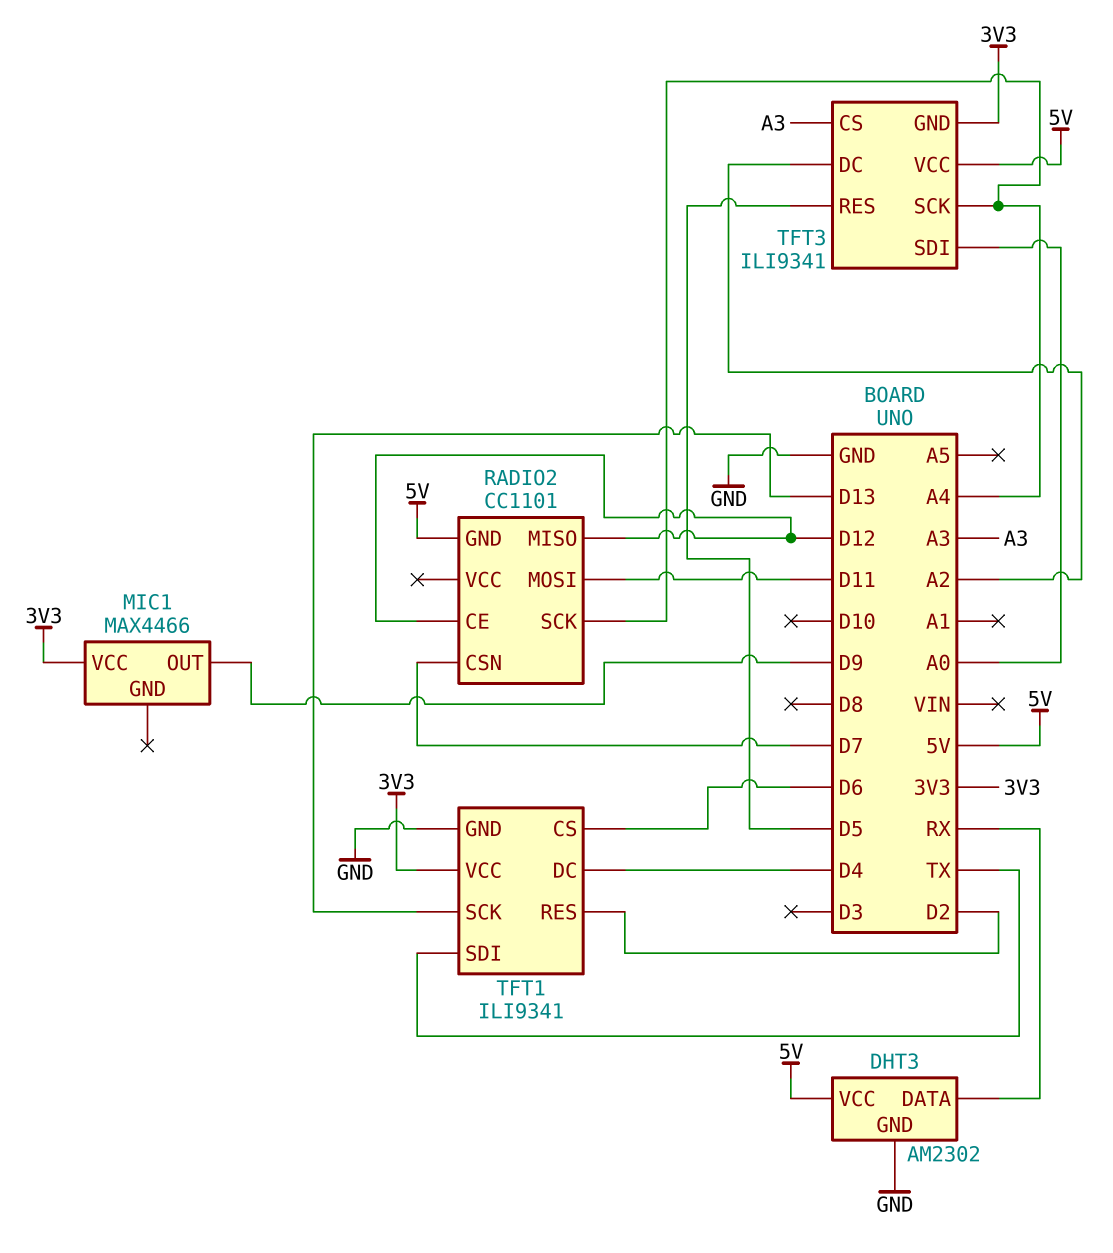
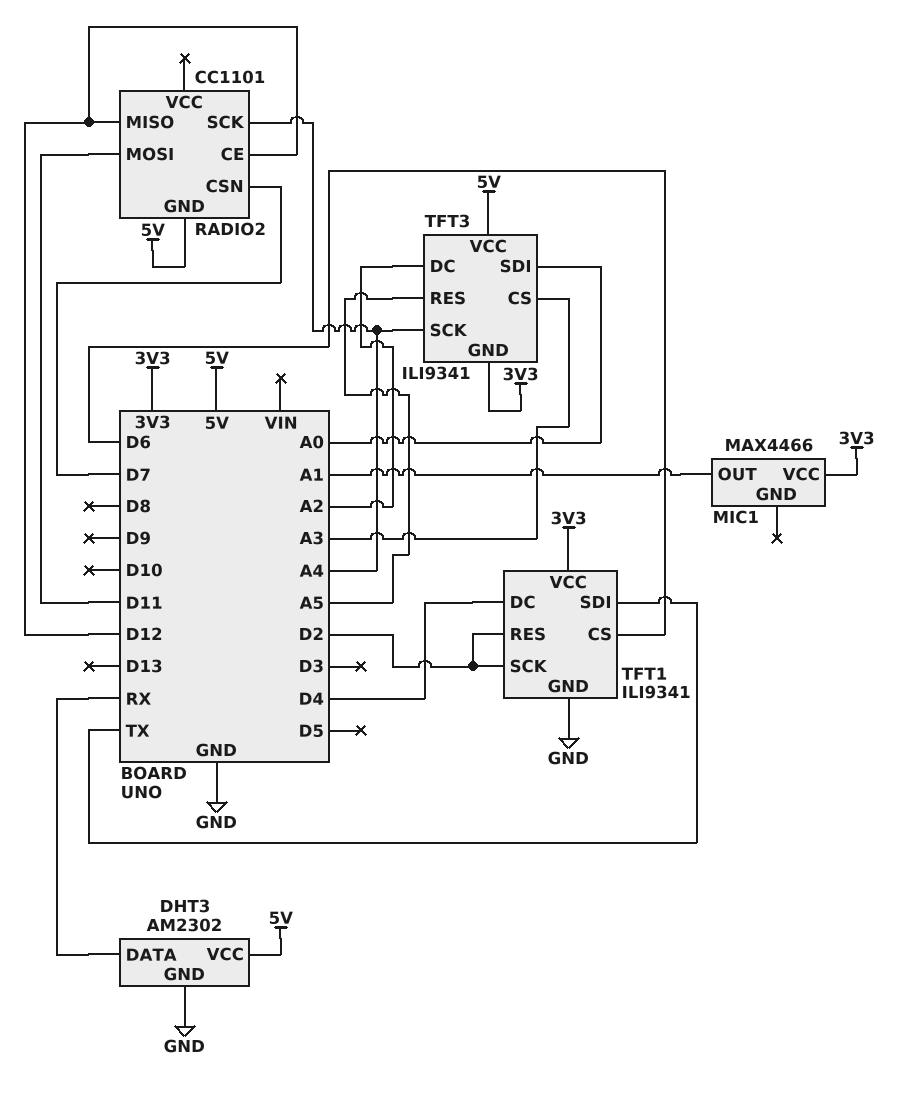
MIC1 pin OUT: D9 -> A1
TFT1 pin SCK: D13 -> D2
TFT3 pin RES: D5 -> A5

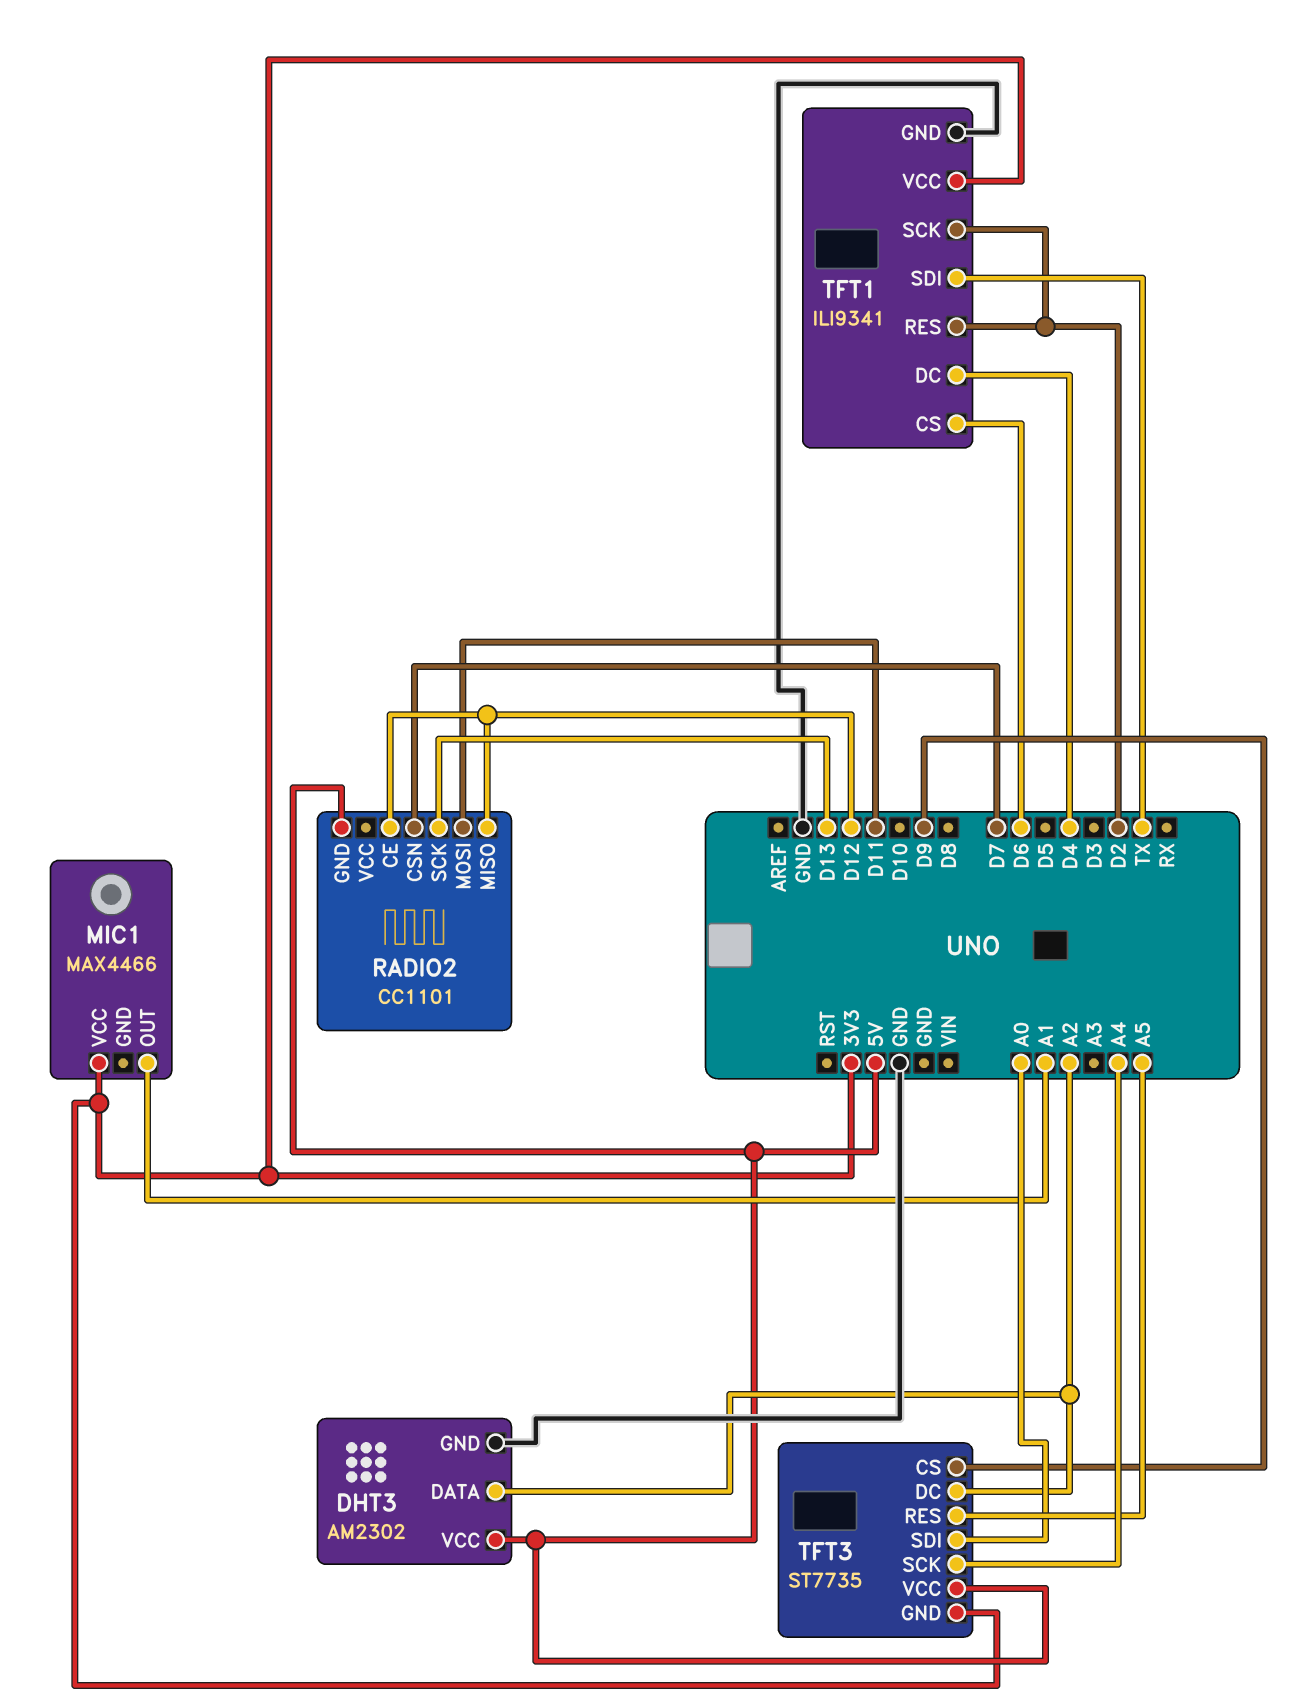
DHT3 pin DATA: RX -> A2
RADIO2 pin SCK: A4 -> D13
TFT3: ILI9341 -> ST7735
TFT3 pin CS: A3 -> D9

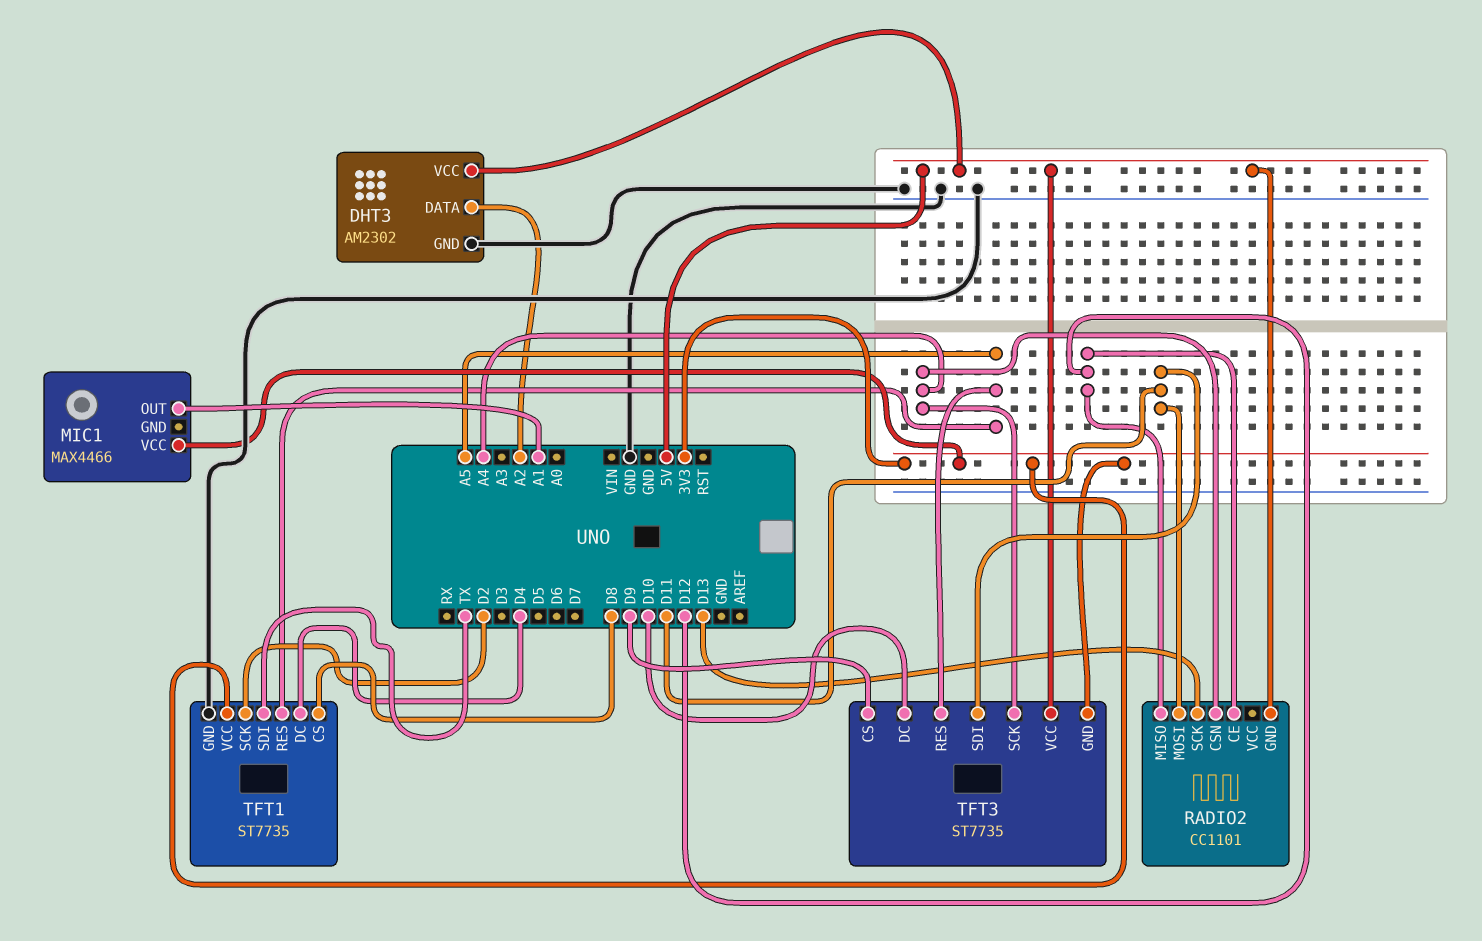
RADIO2 pin CSN: D7 -> A4
TFT1: ILI9341 -> ST7735
TFT1 pin CS: D6 -> D8
TFT1 pin RES: D2 -> A5
TFT3 pin DC: A2 -> D10
TFT3 pin SDI: A0 -> D11

